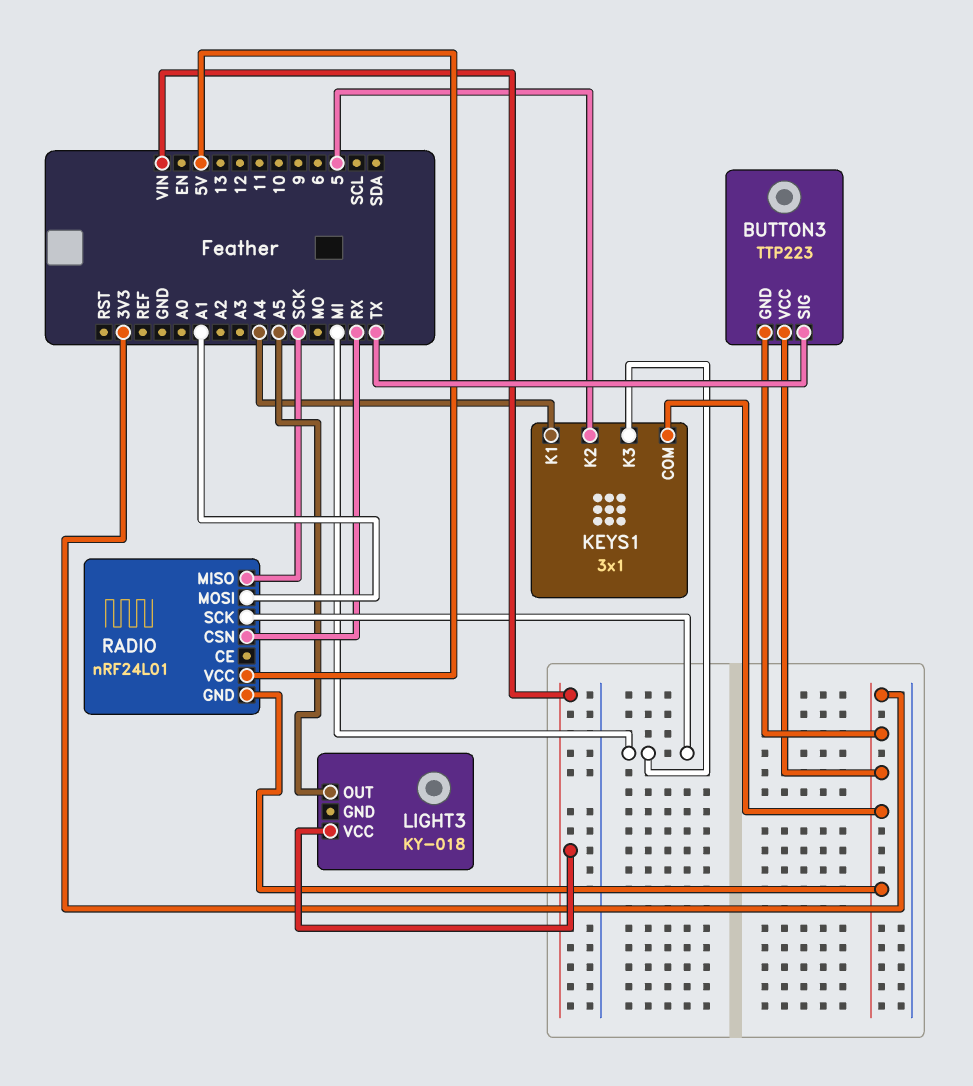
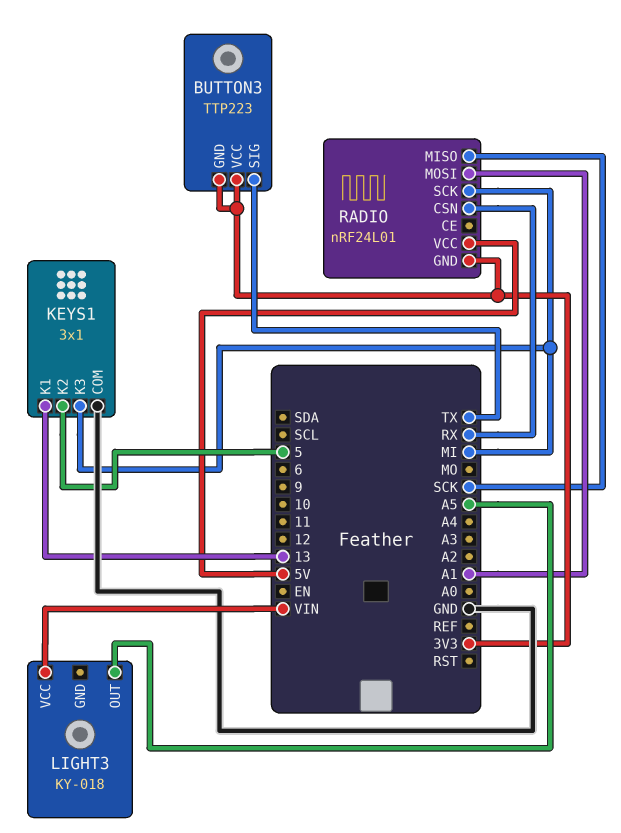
KEYS1 pin COM: 3V3 -> GND
KEYS1 pin K1: A4 -> 13

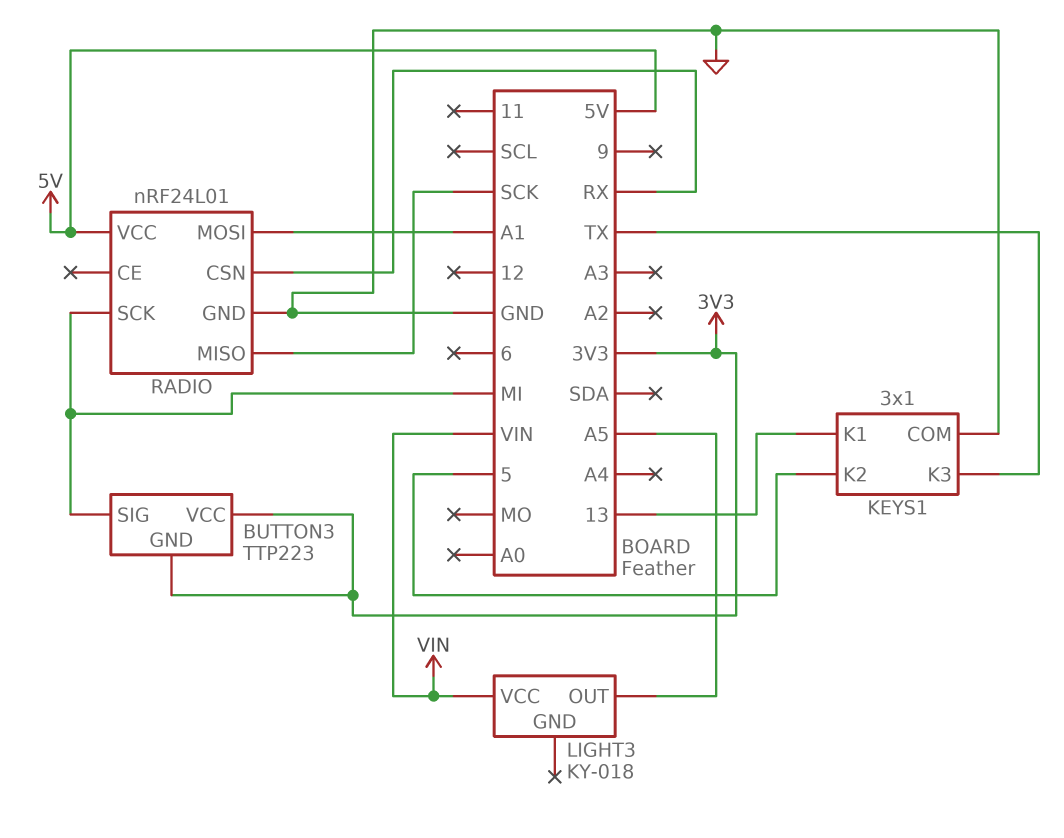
BUTTON3 pin SIG: TX -> MI
KEYS1 pin K3: MI -> TX
RADIO pin GND: 3V3 -> GND

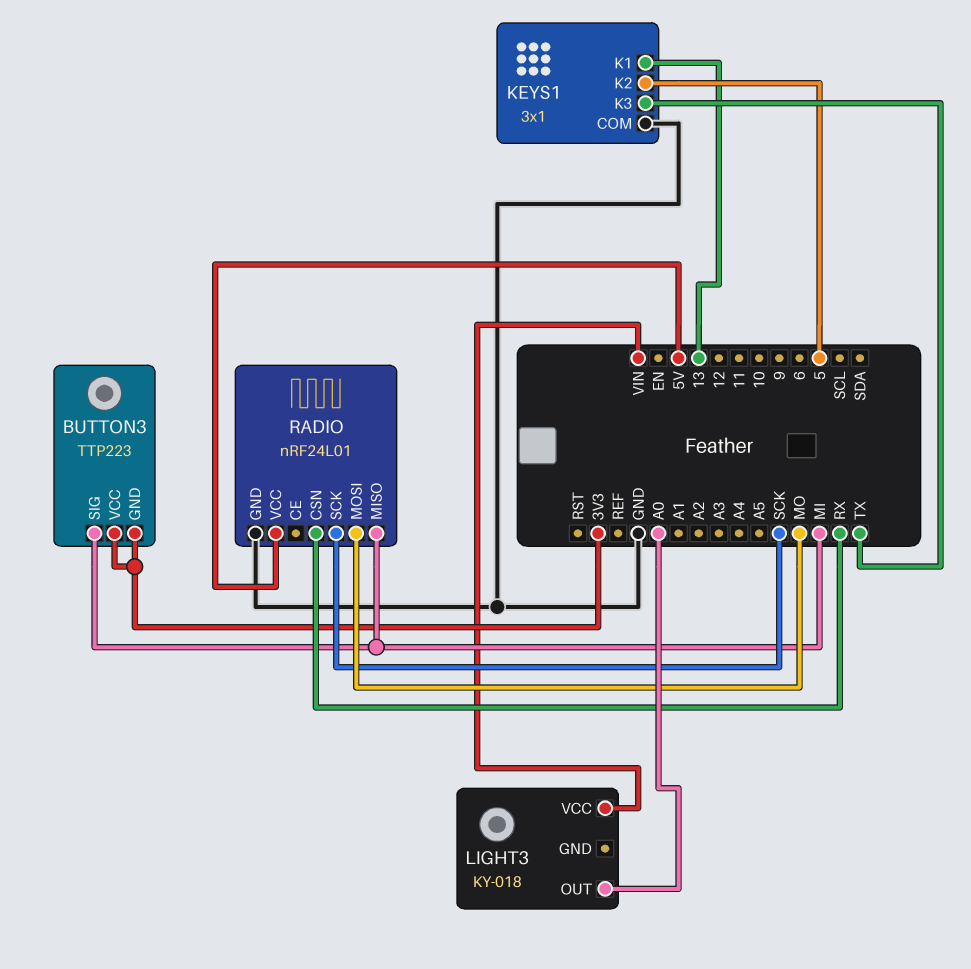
LIGHT3 pin OUT: A5 -> A0
RADIO pin MISO: SCK -> MI
RADIO pin MOSI: A1 -> MO
RADIO pin SCK: MI -> SCK

